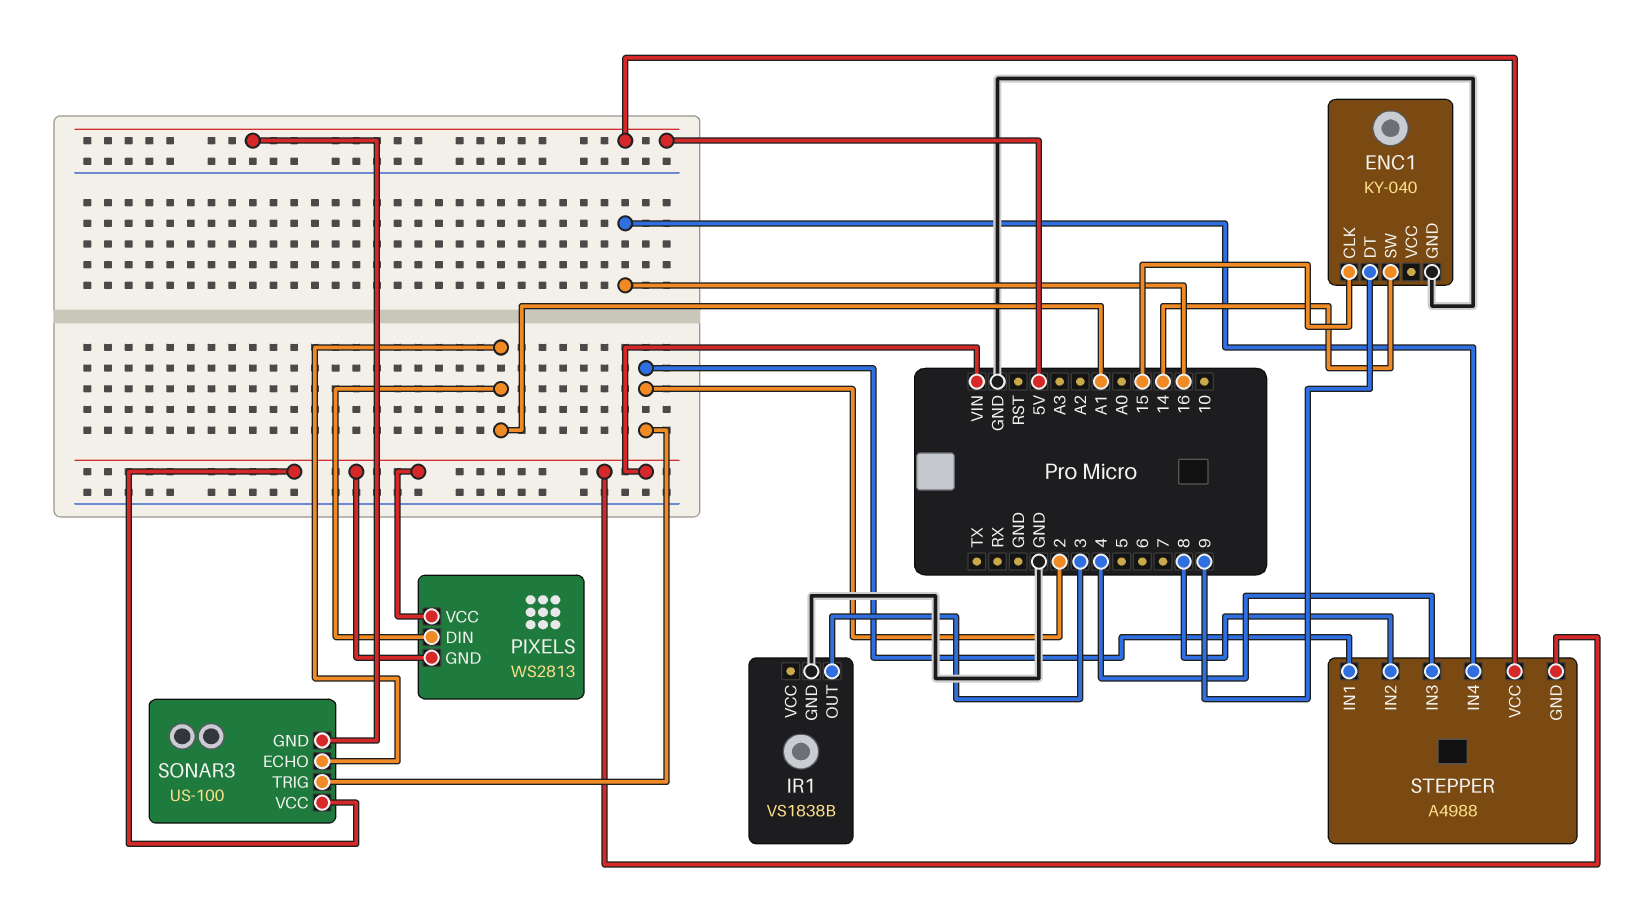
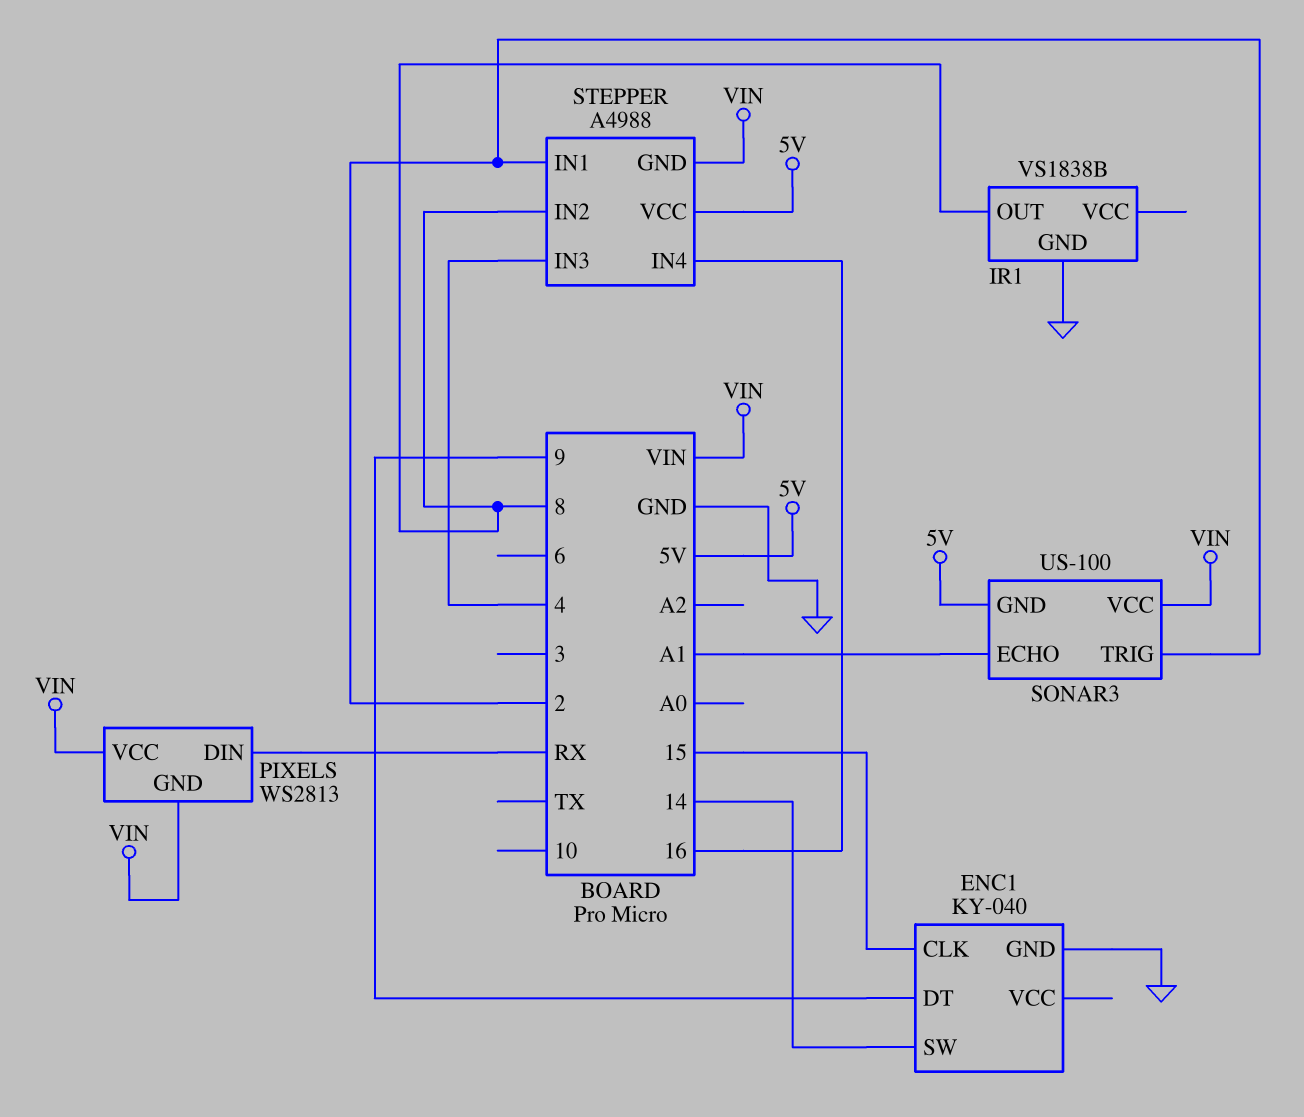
IR1 pin OUT: 3 -> 8
PIXELS pin DIN: A1 -> RX

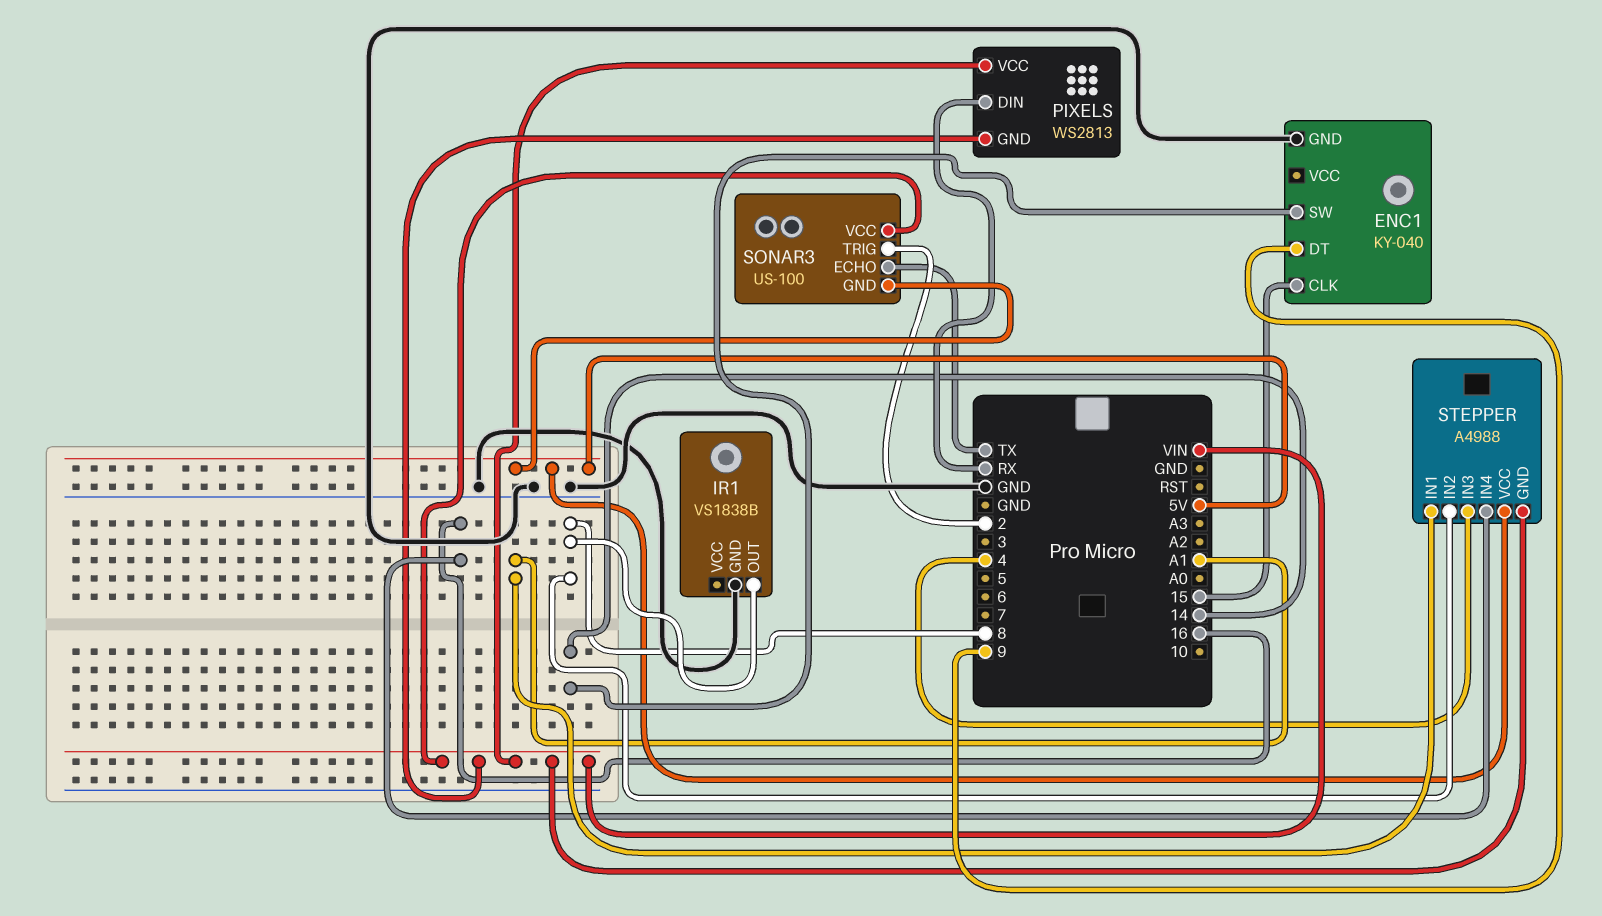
SONAR3 pin ECHO: A1 -> TX
STEPPER pin IN1: 2 -> A1

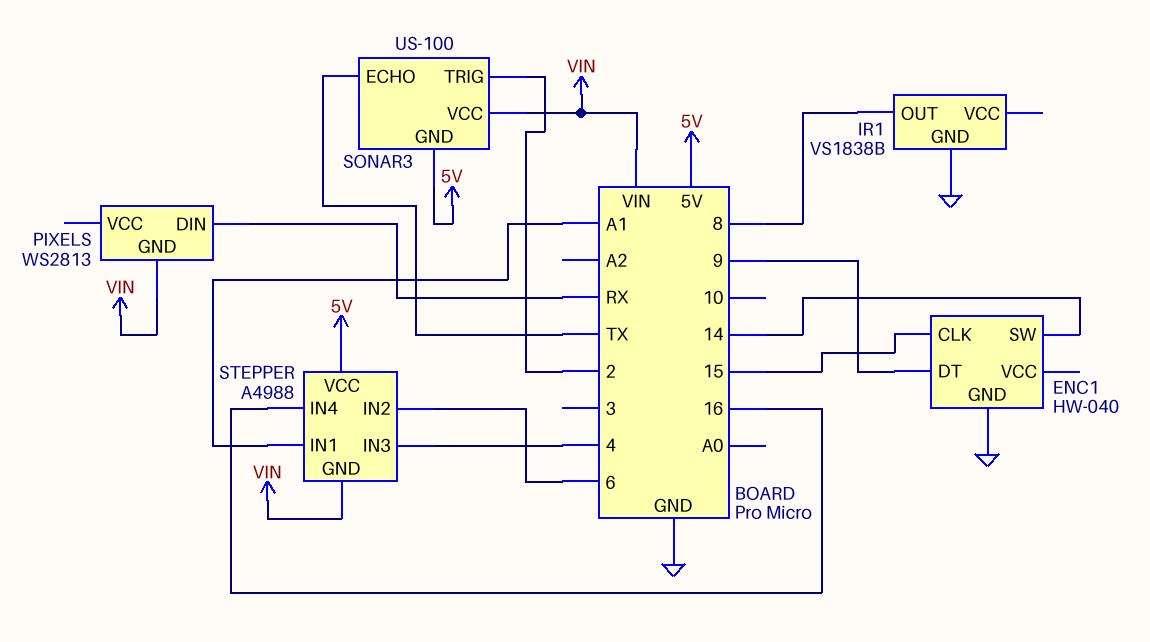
ENC1: KY-040 -> HW-040
PIXELS pin VCC: VIN -> none
STEPPER pin IN2: 8 -> 6

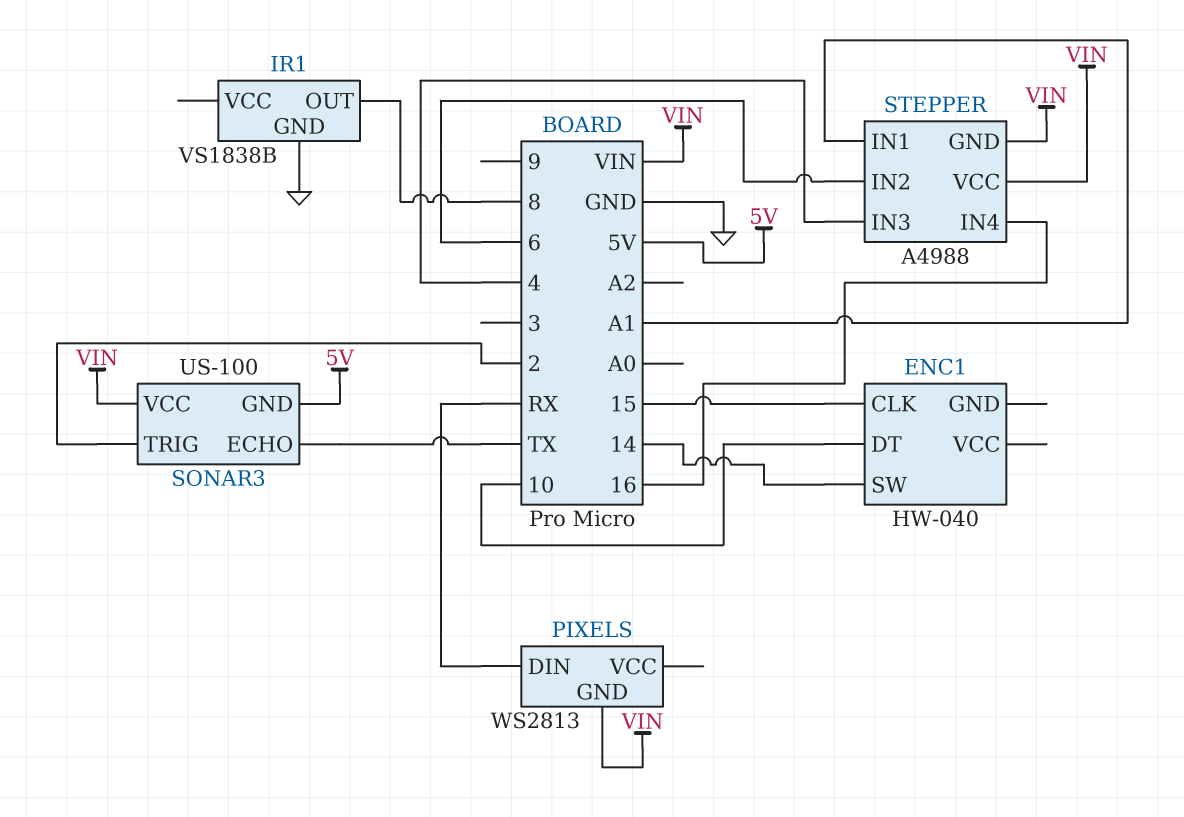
ENC1 pin DT: 9 -> 10
ENC1 pin GND: GND -> none
STEPPER pin VCC: 5V -> VIN

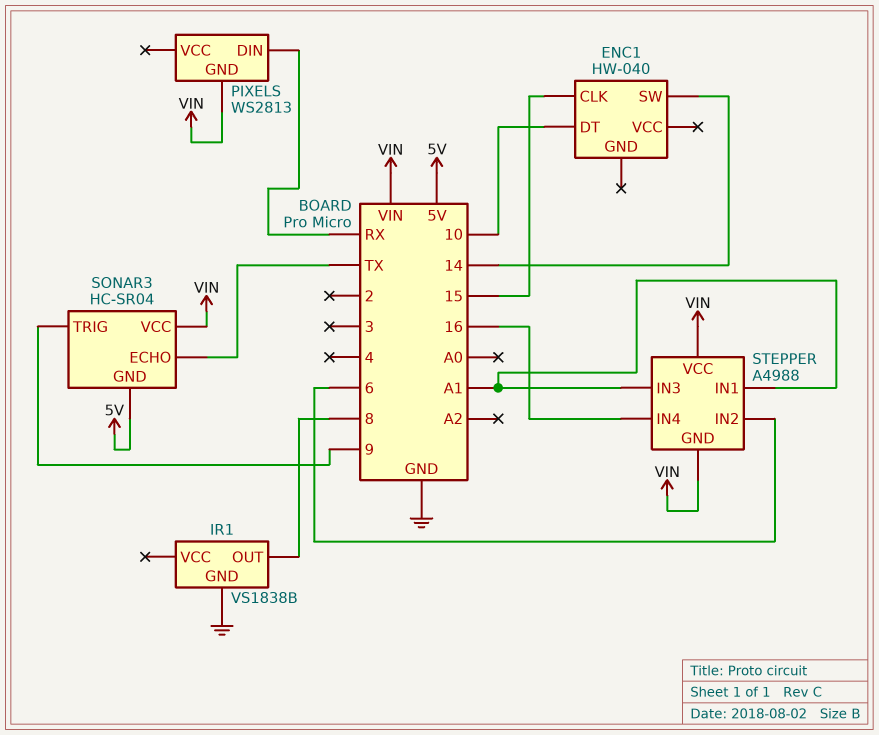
SONAR3: US-100 -> HC-SR04
SONAR3 pin TRIG: 2 -> 9
STEPPER pin IN3: 4 -> A1

